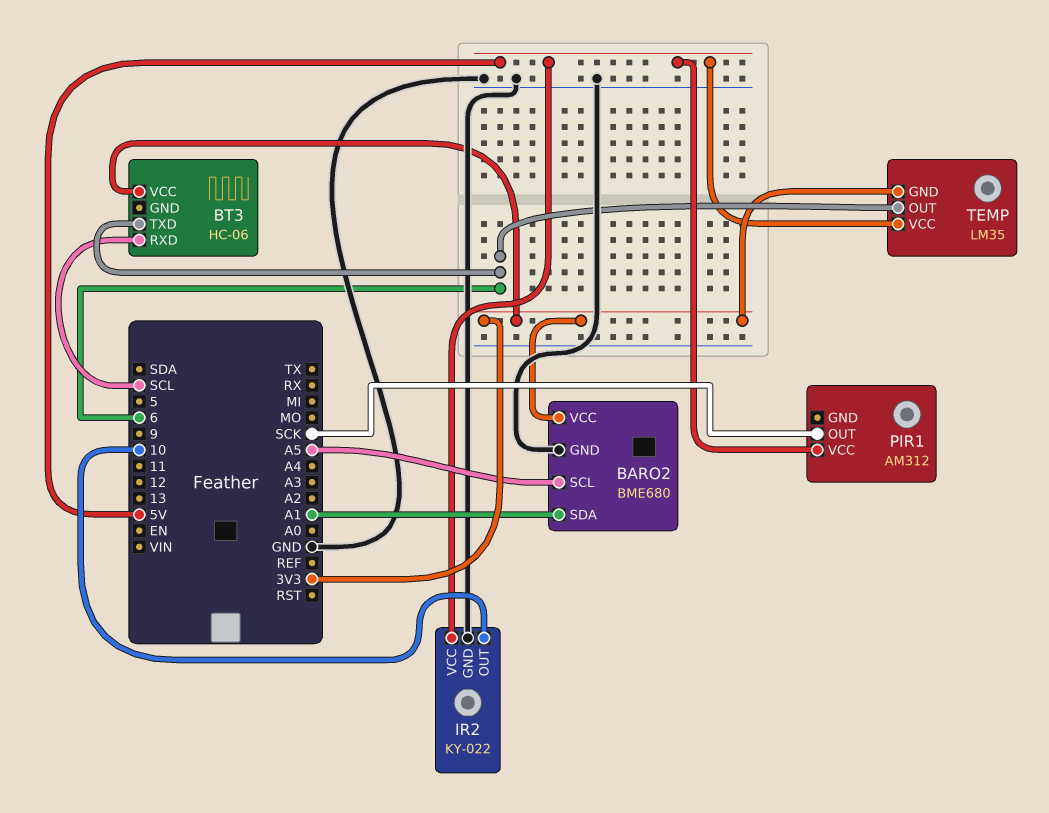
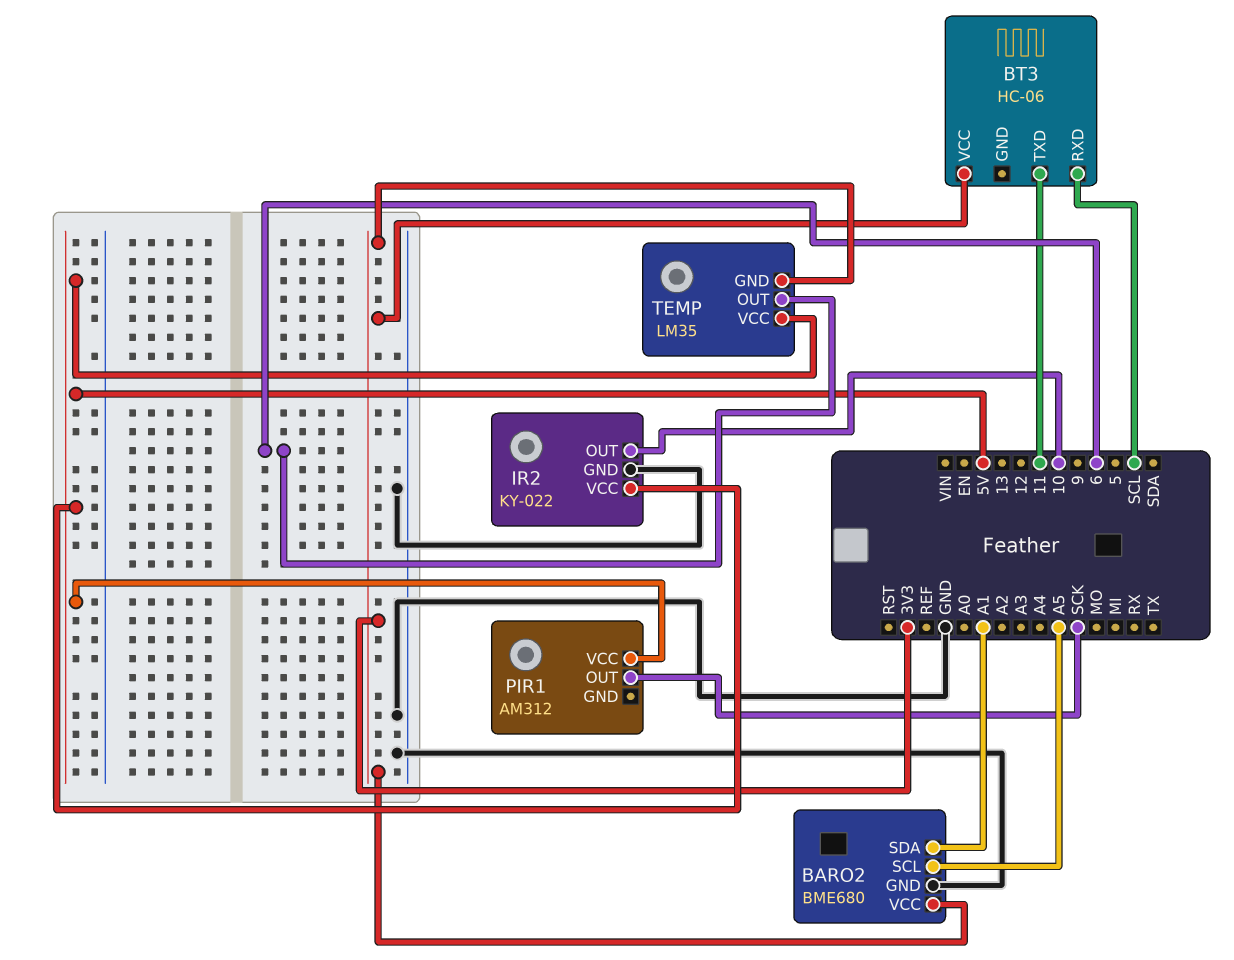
BT3 pin TXD: 6 -> 11

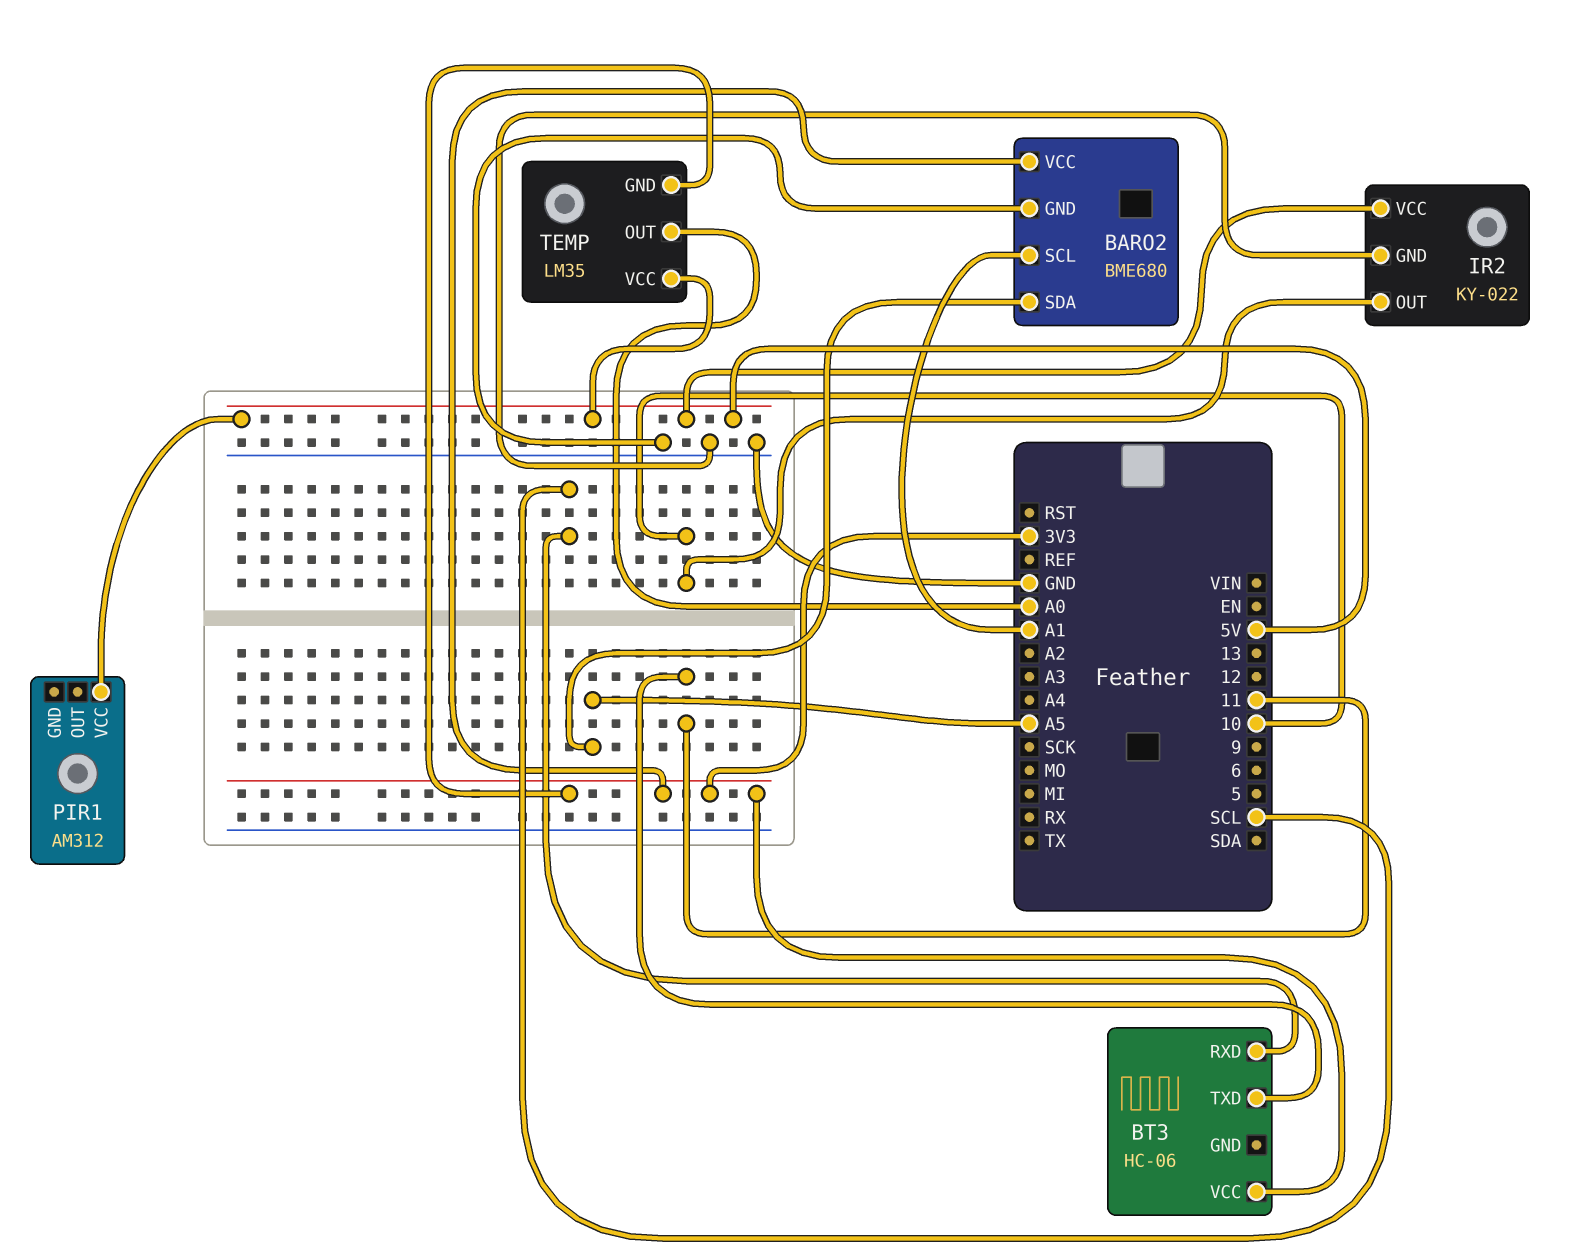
BARO2 pin SCL: A5 -> A1
BARO2 pin SDA: A1 -> A5
PIR1 pin OUT: SCK -> none
TEMP pin OUT: 6 -> A0

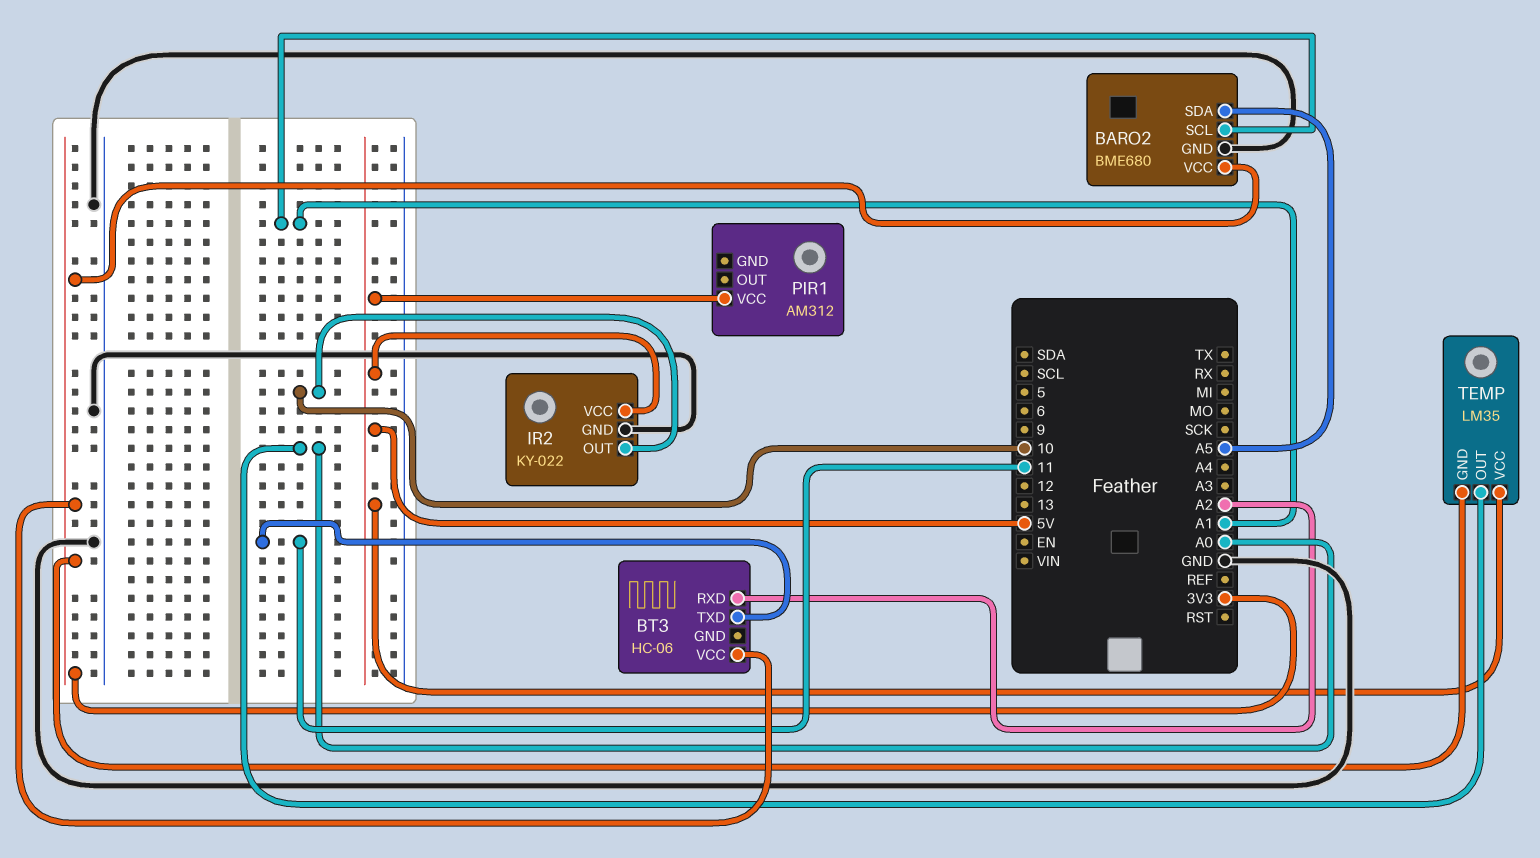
BT3 pin RXD: SCL -> A2

